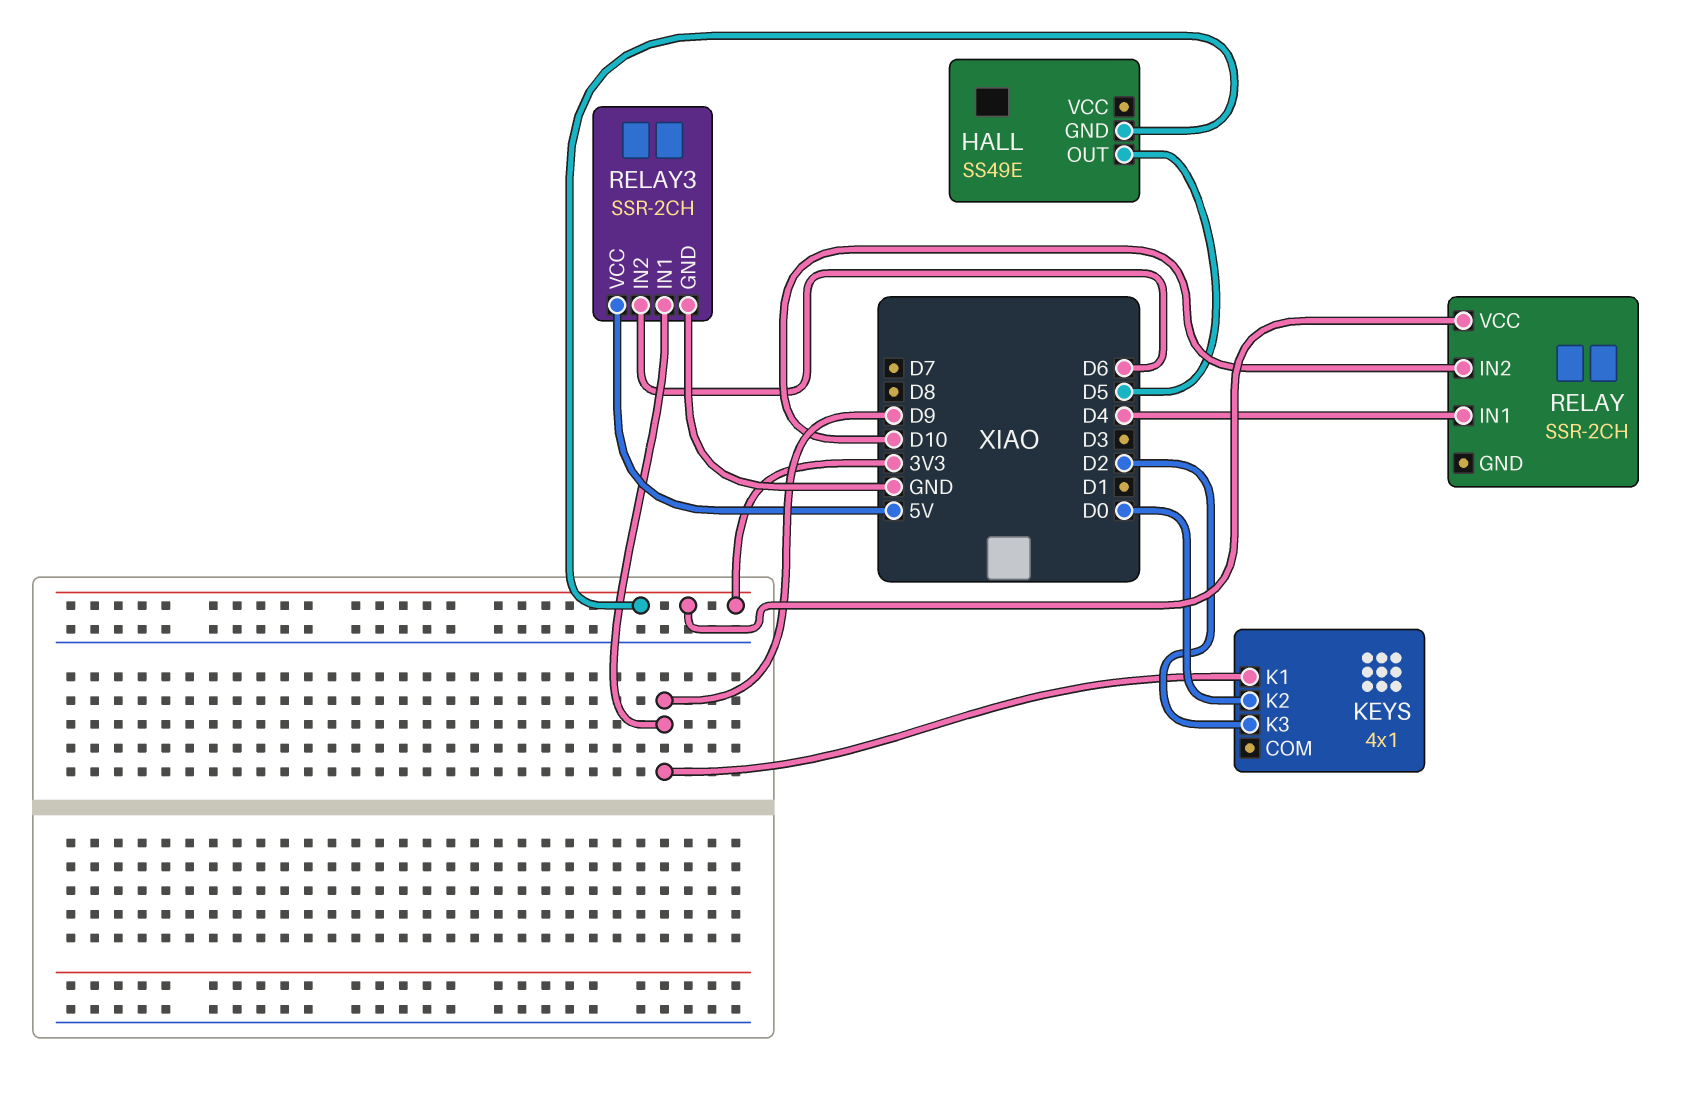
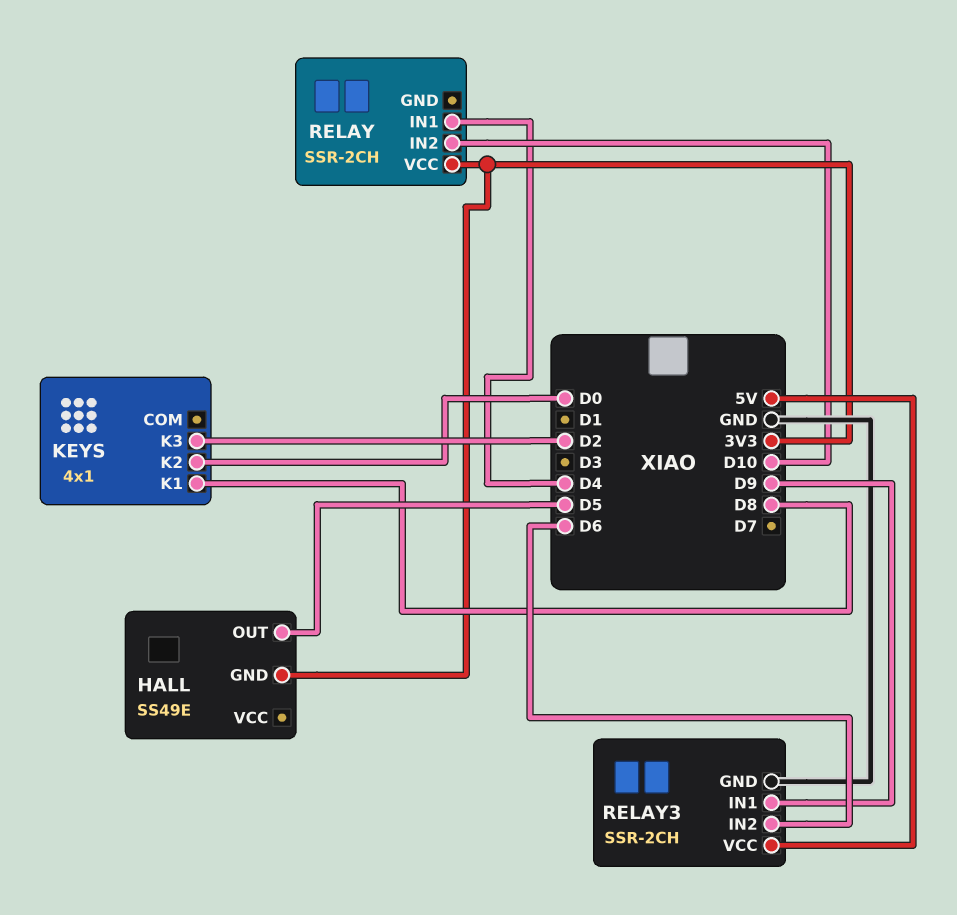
KEYS pin K1: D9 -> D8

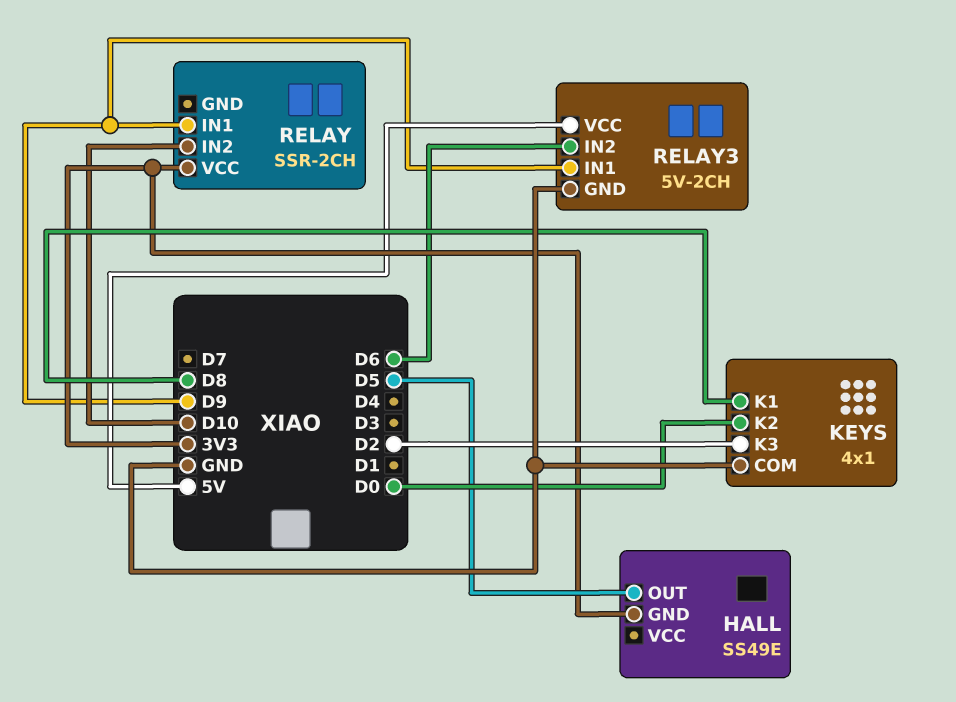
KEYS pin COM: none -> GND
RELAY pin IN1: D4 -> D9
RELAY3: SSR-2CH -> 5V-2CH

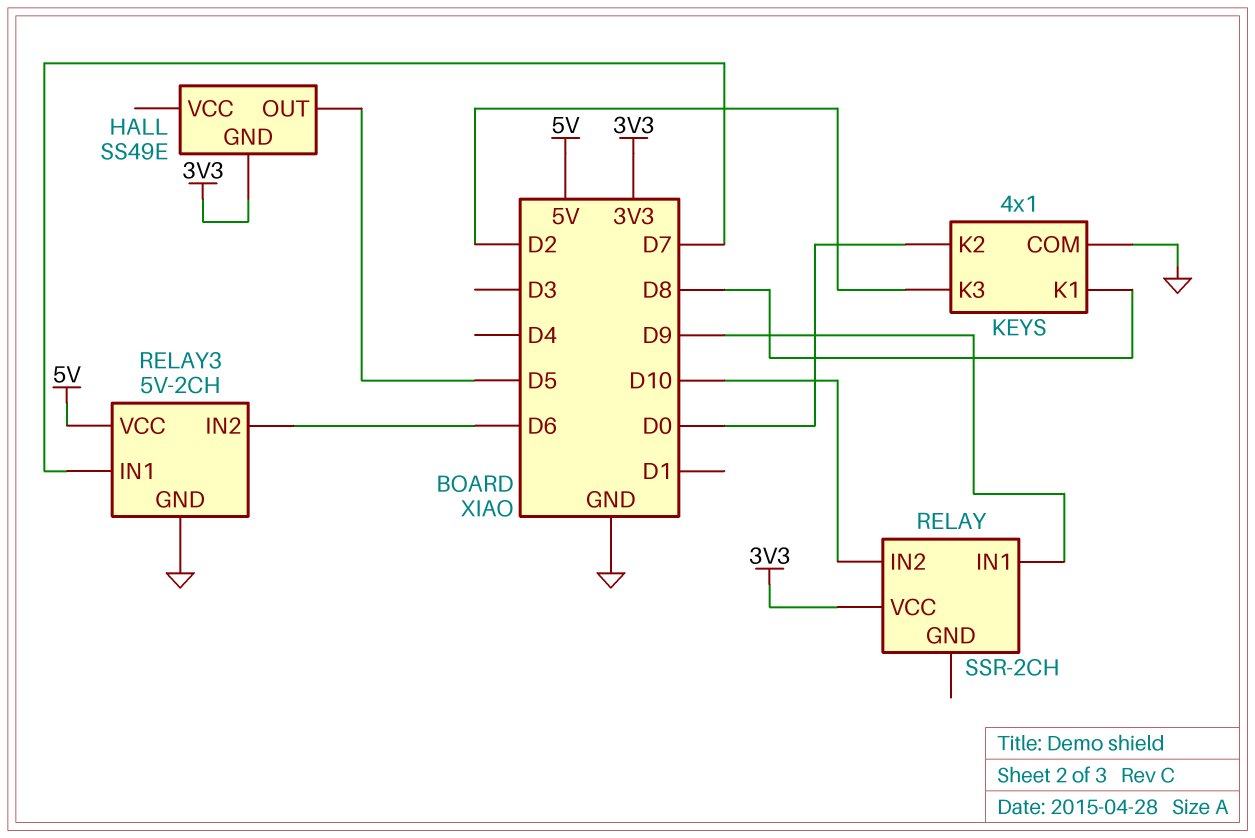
RELAY3 pin IN1: D9 -> D7

